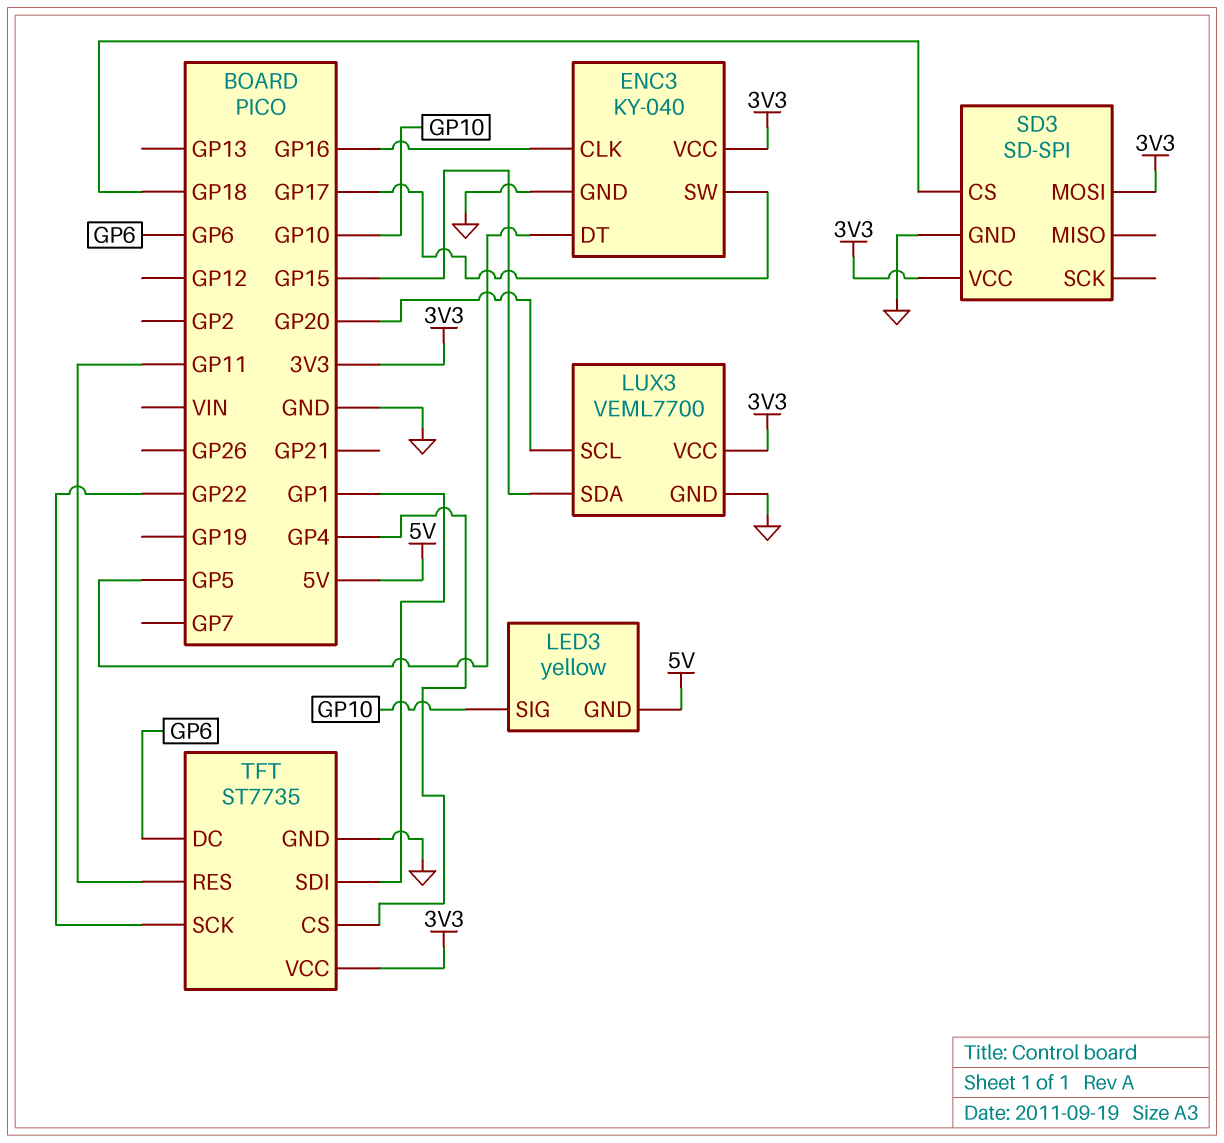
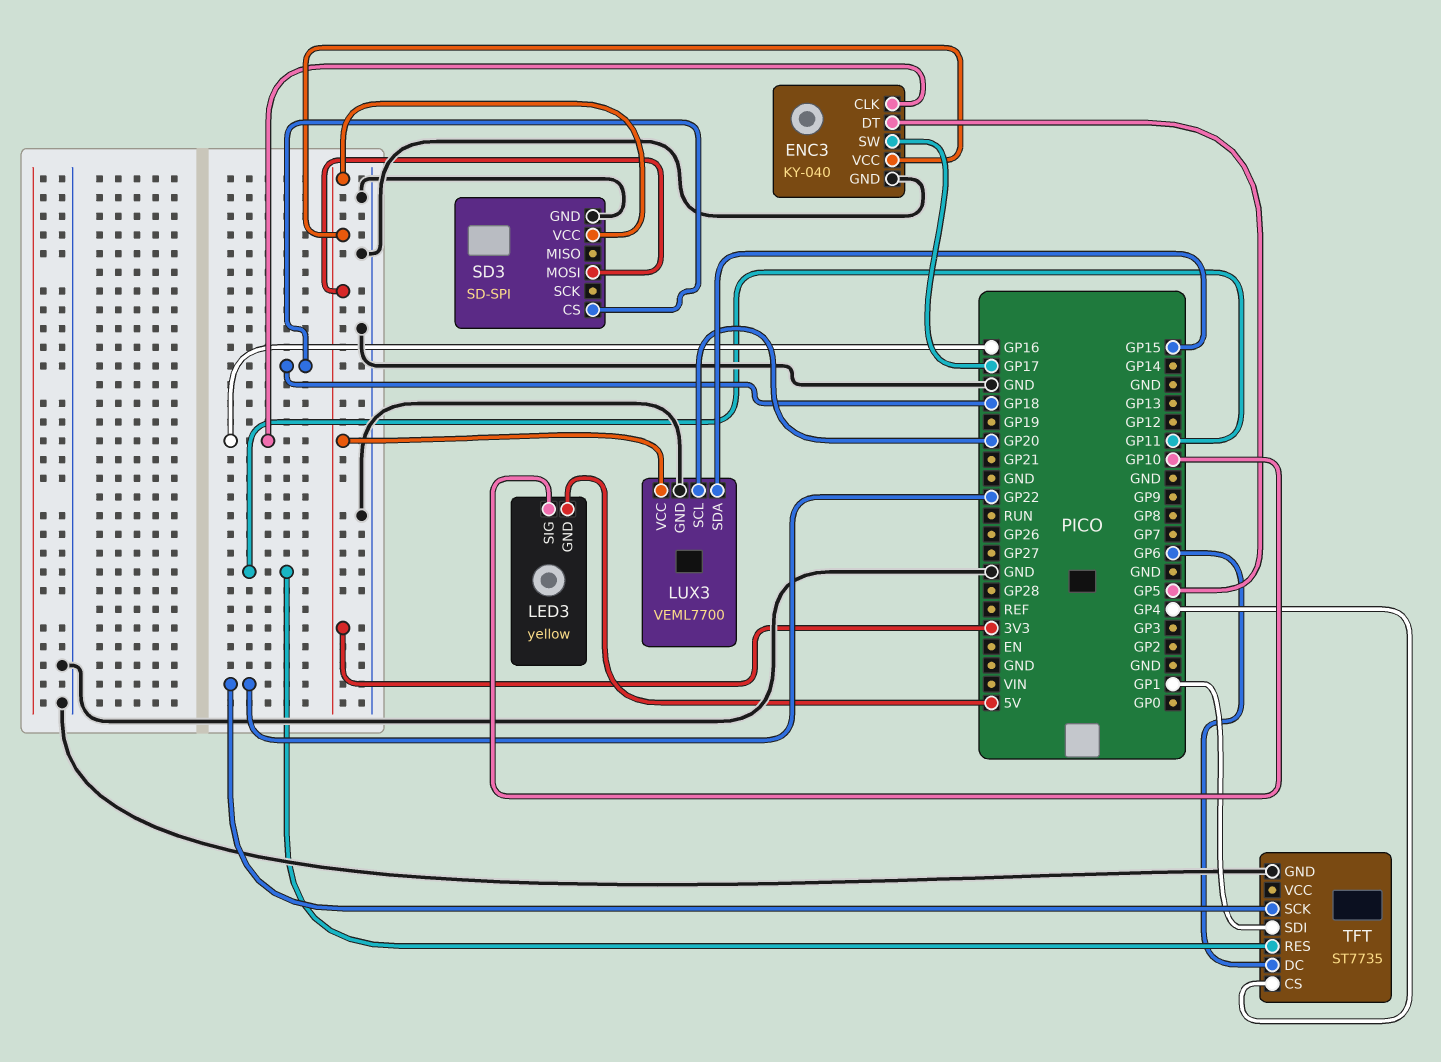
TFT pin VCC: 3V3 -> none

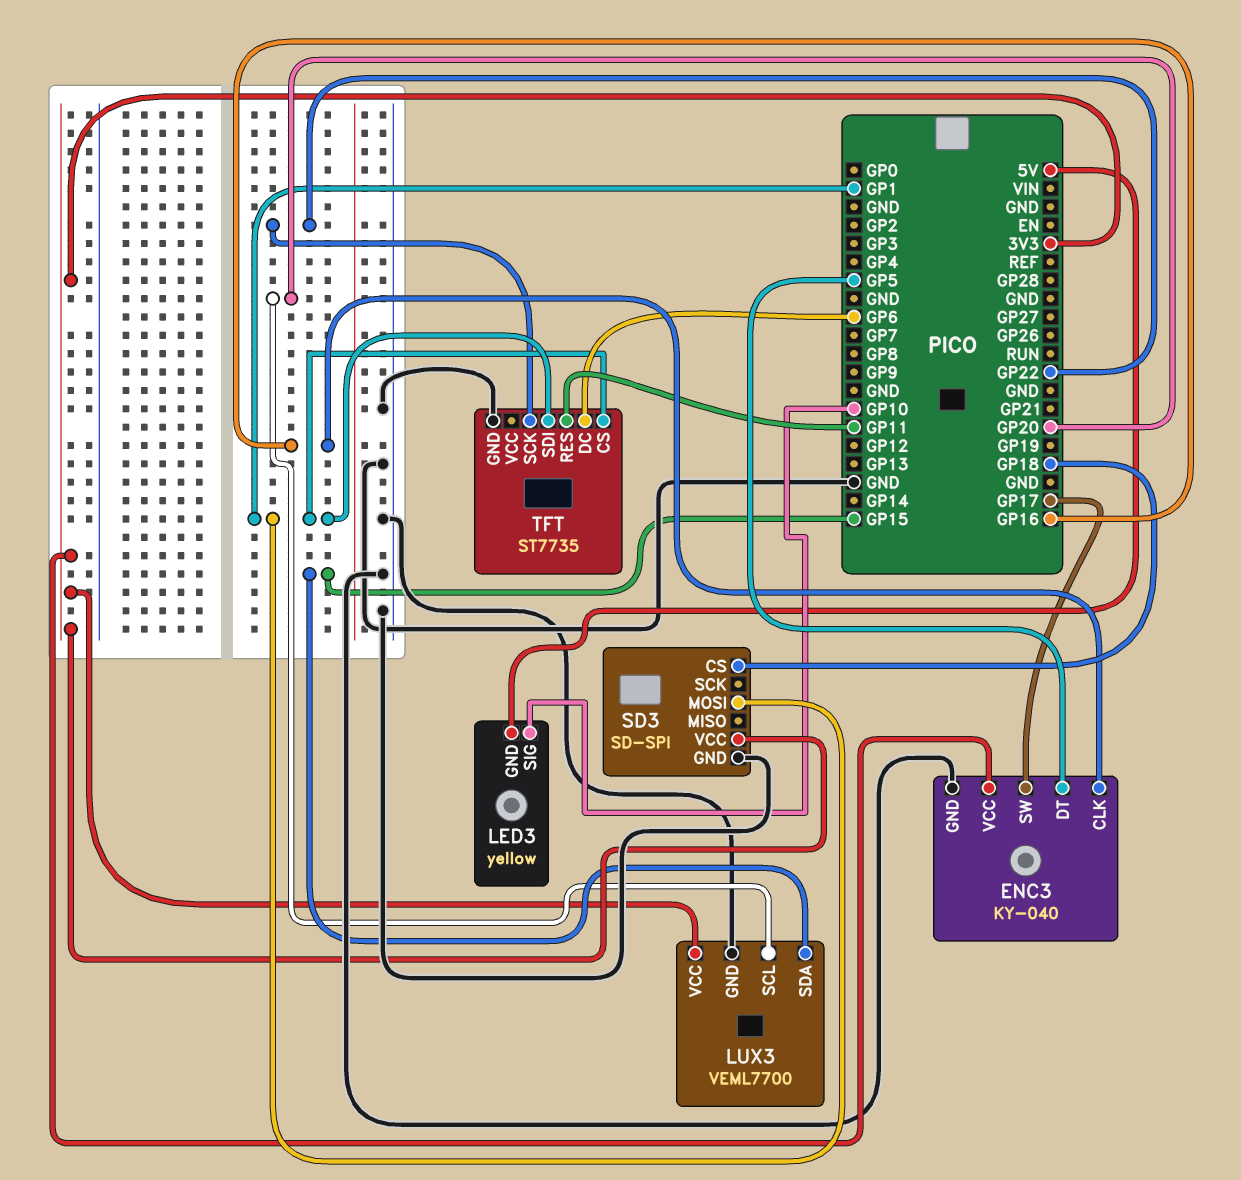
SD3 pin MOSI: 3V3 -> GP1
TFT pin CS: GP4 -> GP1

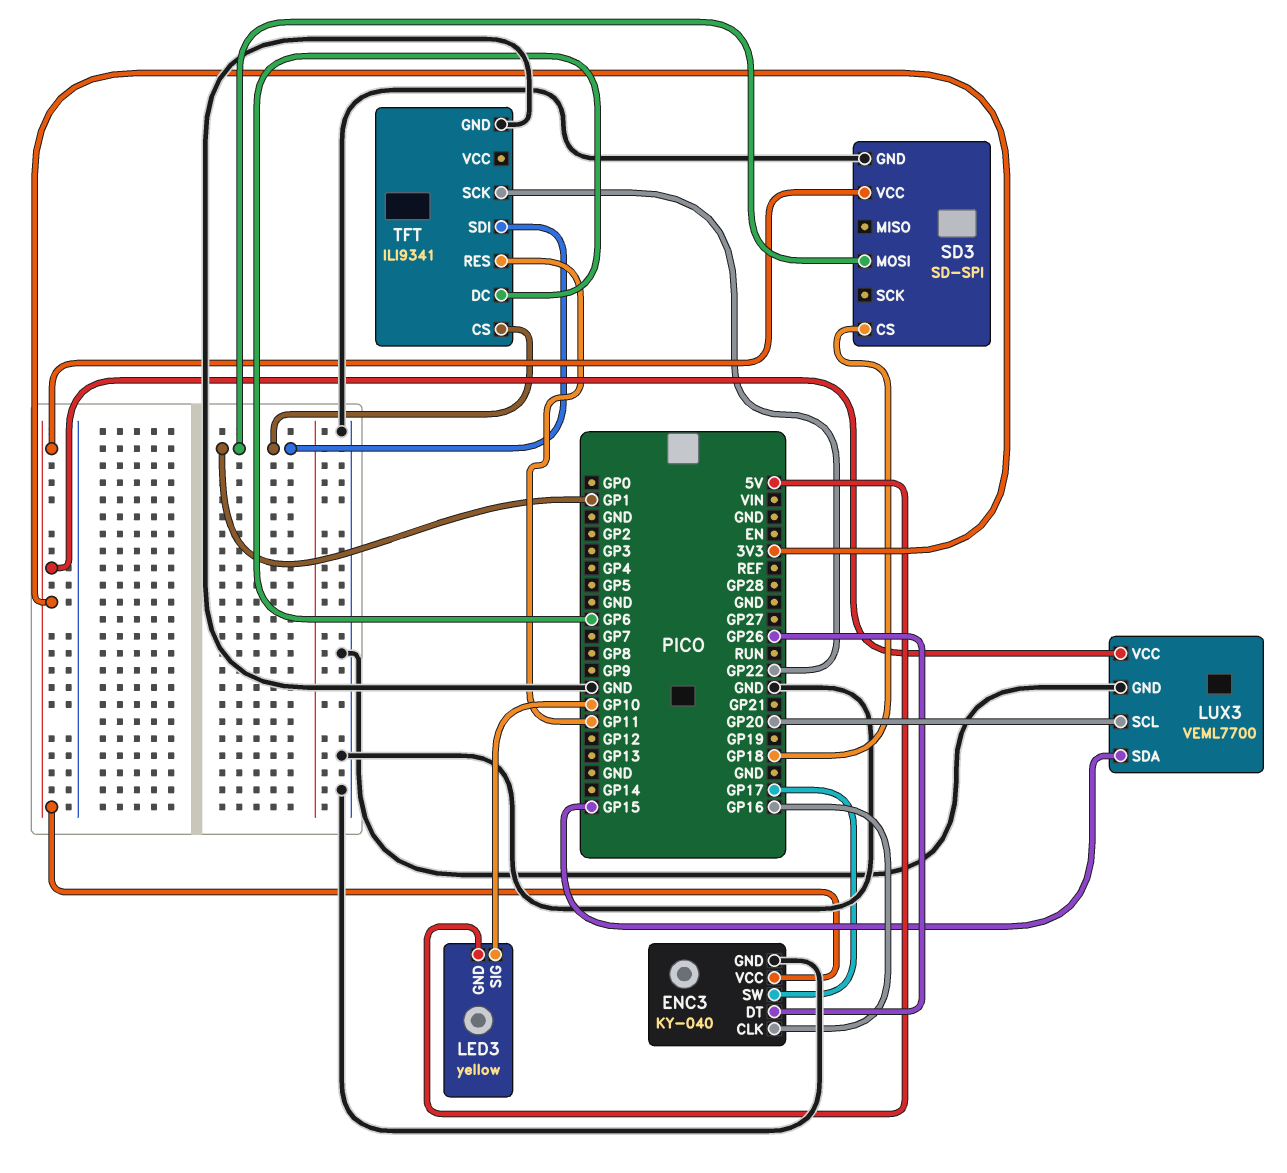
ENC3 pin DT: GP5 -> GP26
TFT: ST7735 -> ILI9341

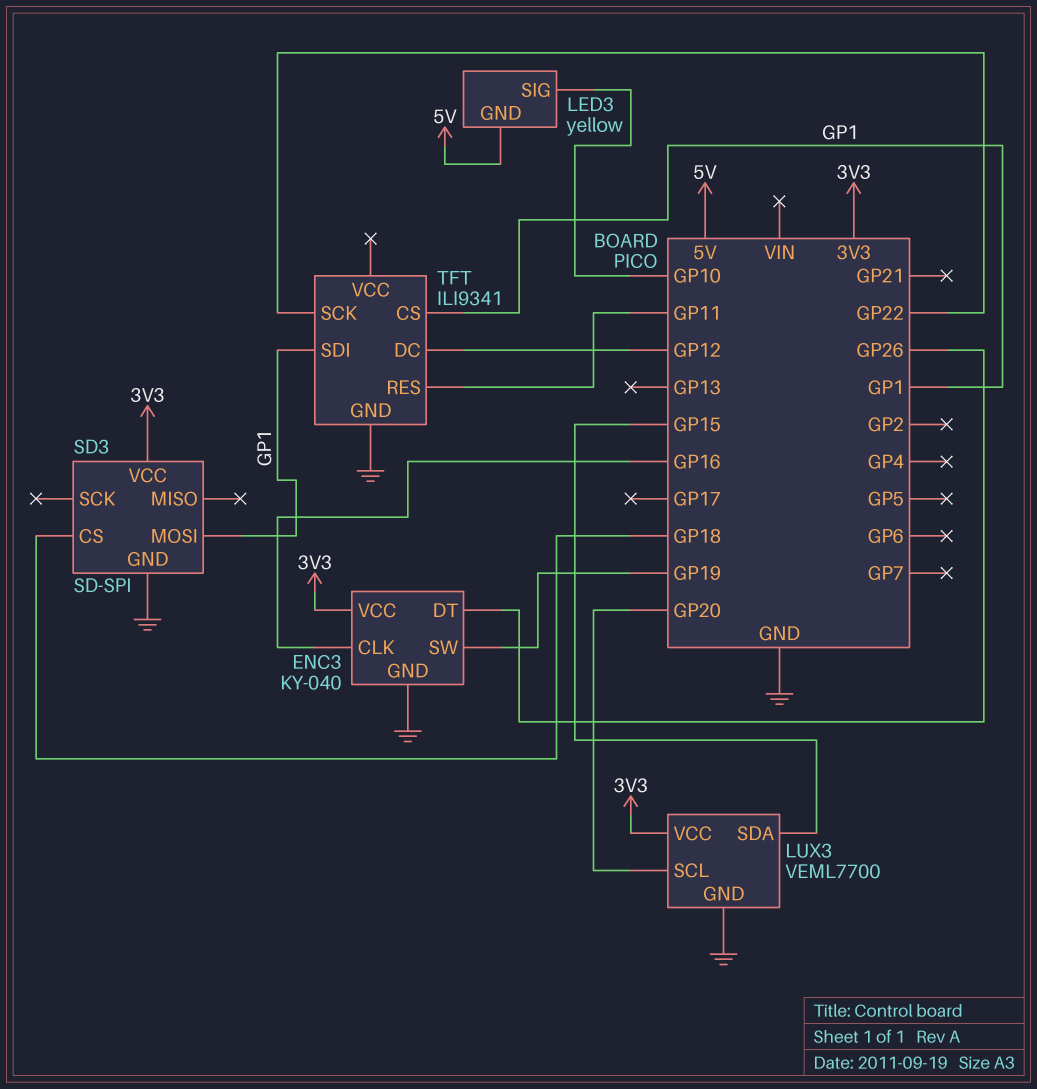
ENC3 pin SW: GP17 -> GP19
TFT pin DC: GP6 -> GP12

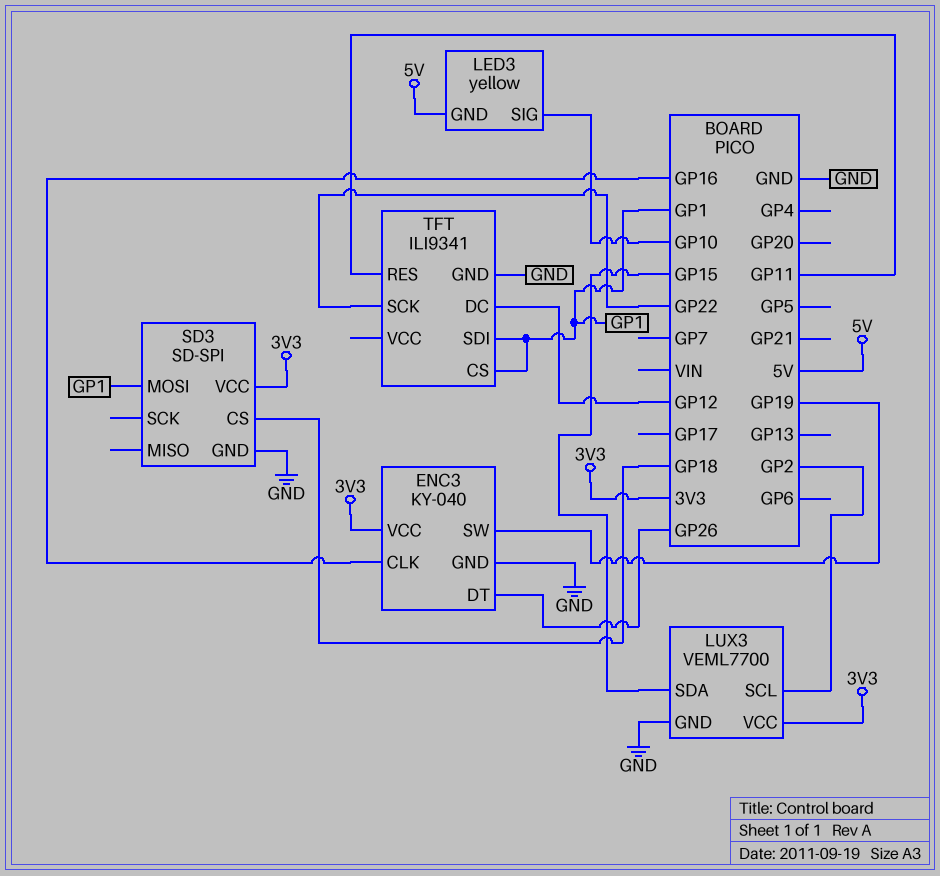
LUX3 pin SCL: GP20 -> GP2

